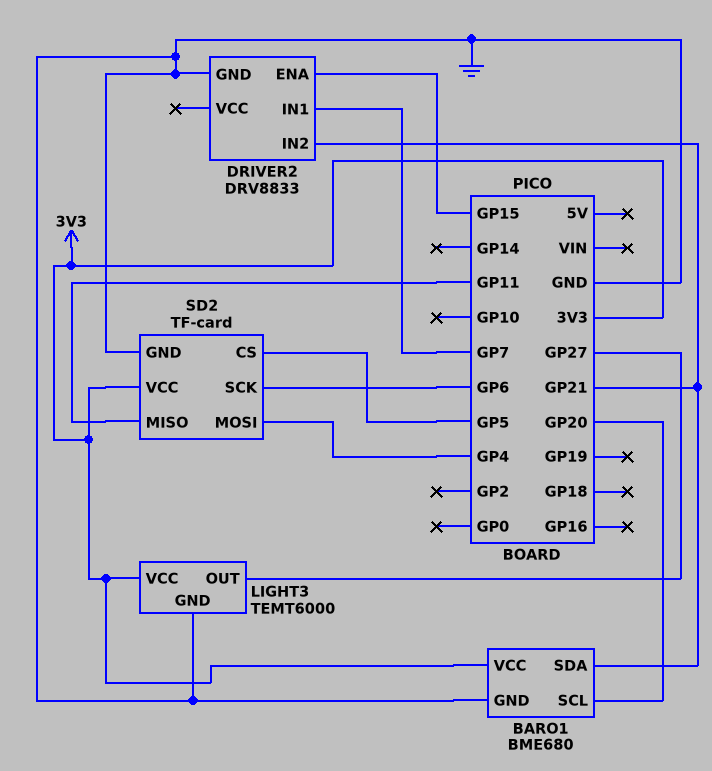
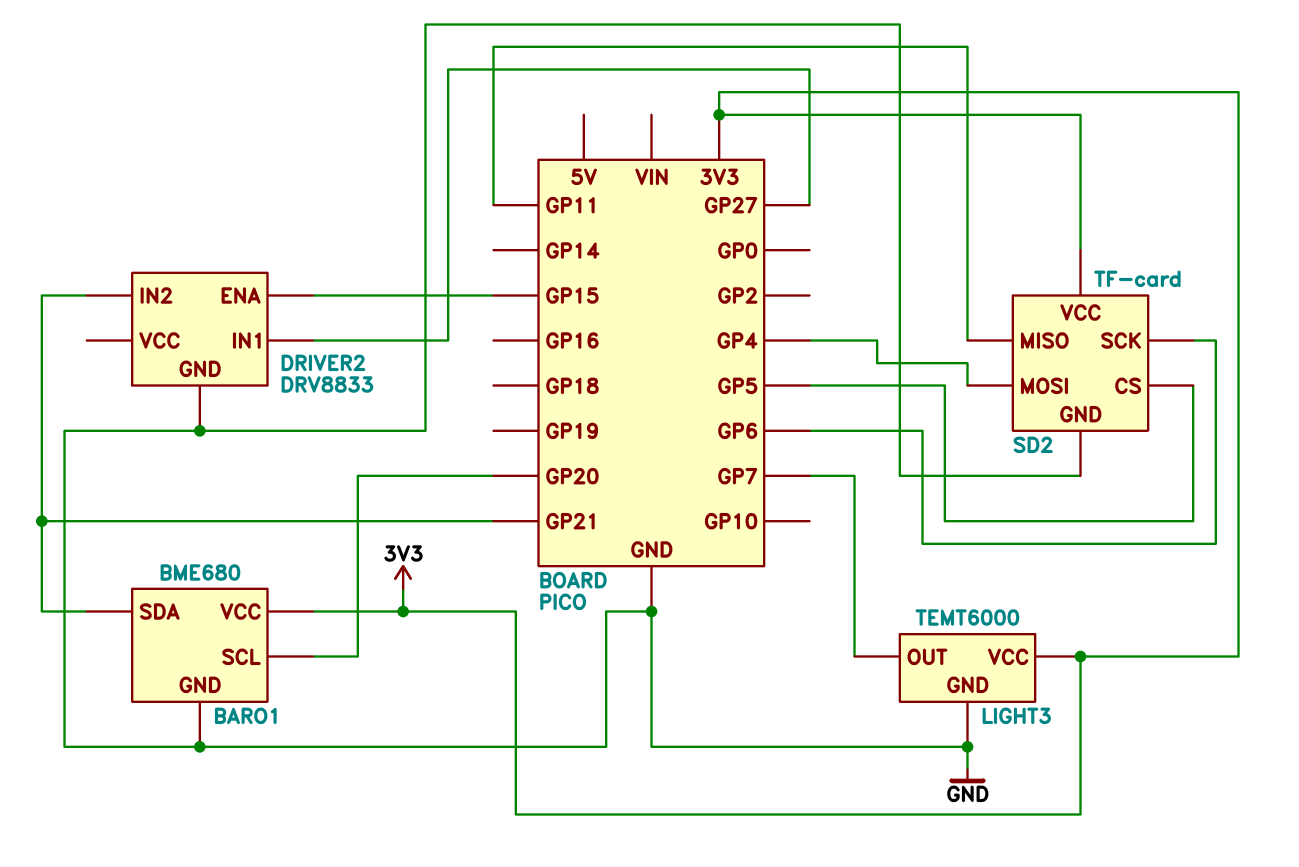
DRIVER2 pin IN1: GP7 -> GP27
LIGHT3 pin OUT: GP27 -> GP7

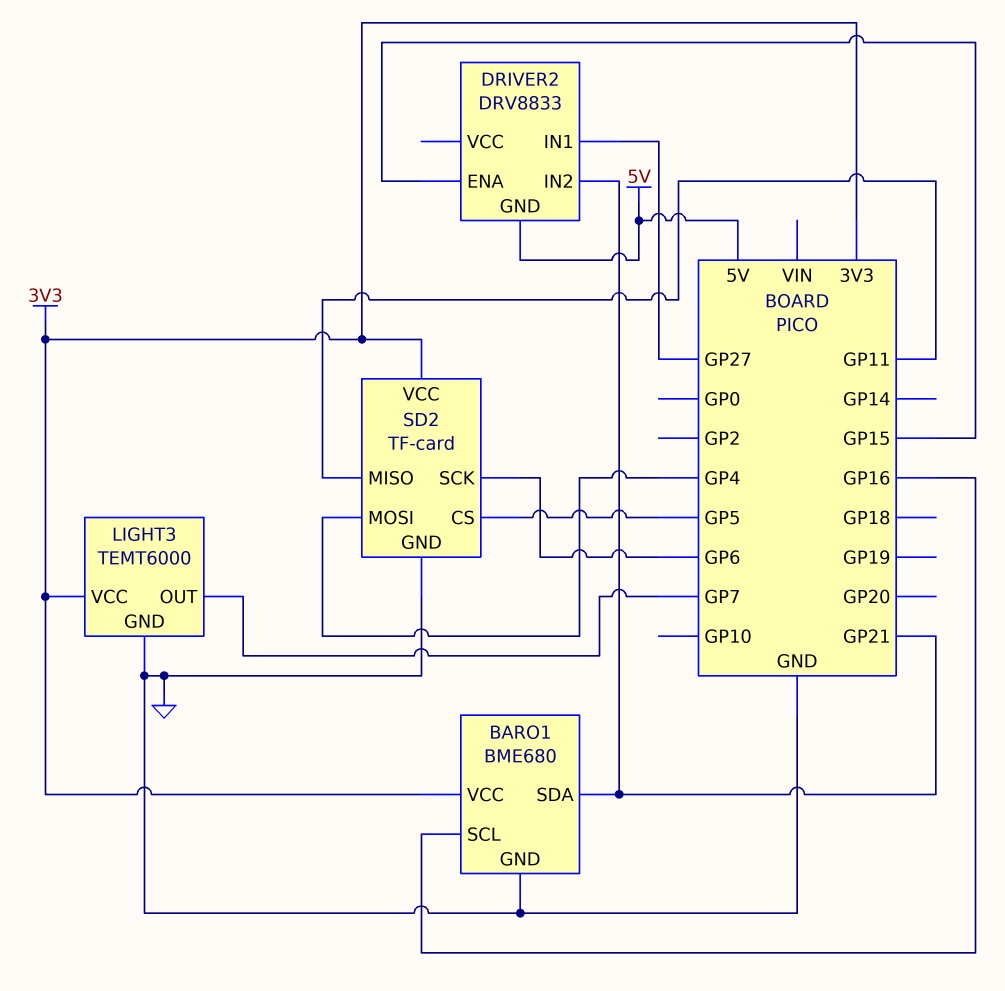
BARO1 pin SCL: GP20 -> GP16
DRIVER2 pin GND: GND -> 5V

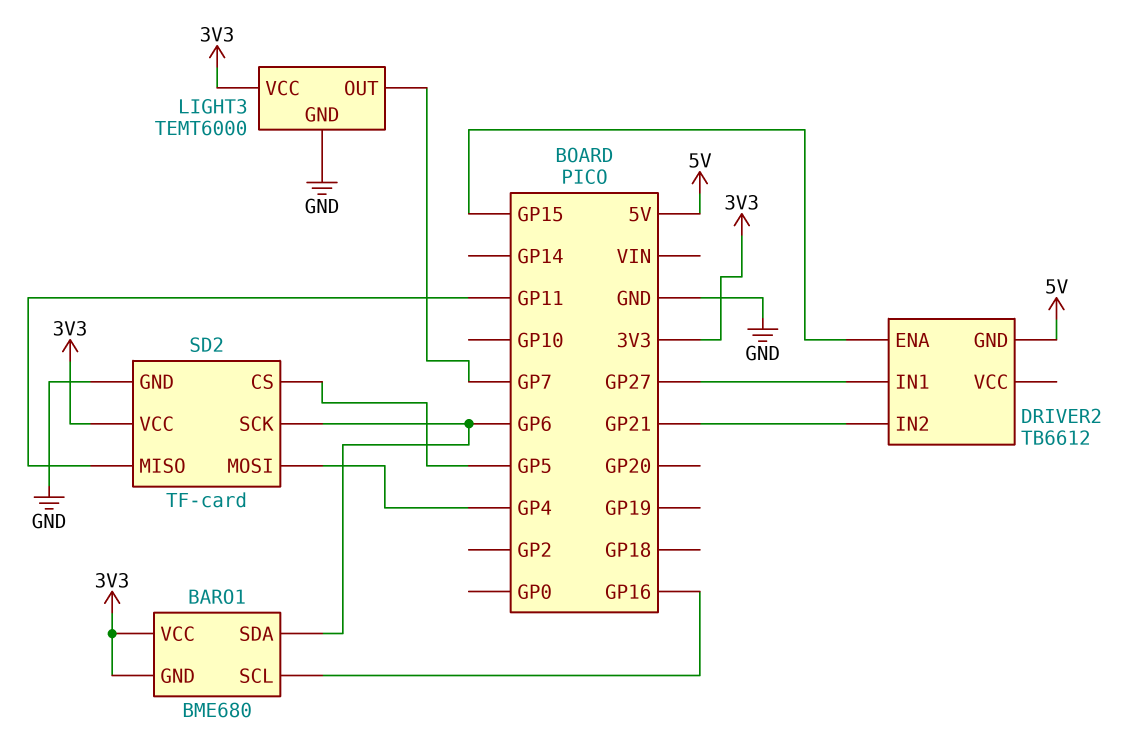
BARO1 pin GND: GND -> 3V3
BARO1 pin SDA: GP21 -> GP6
DRIVER2: DRV8833 -> TB6612

